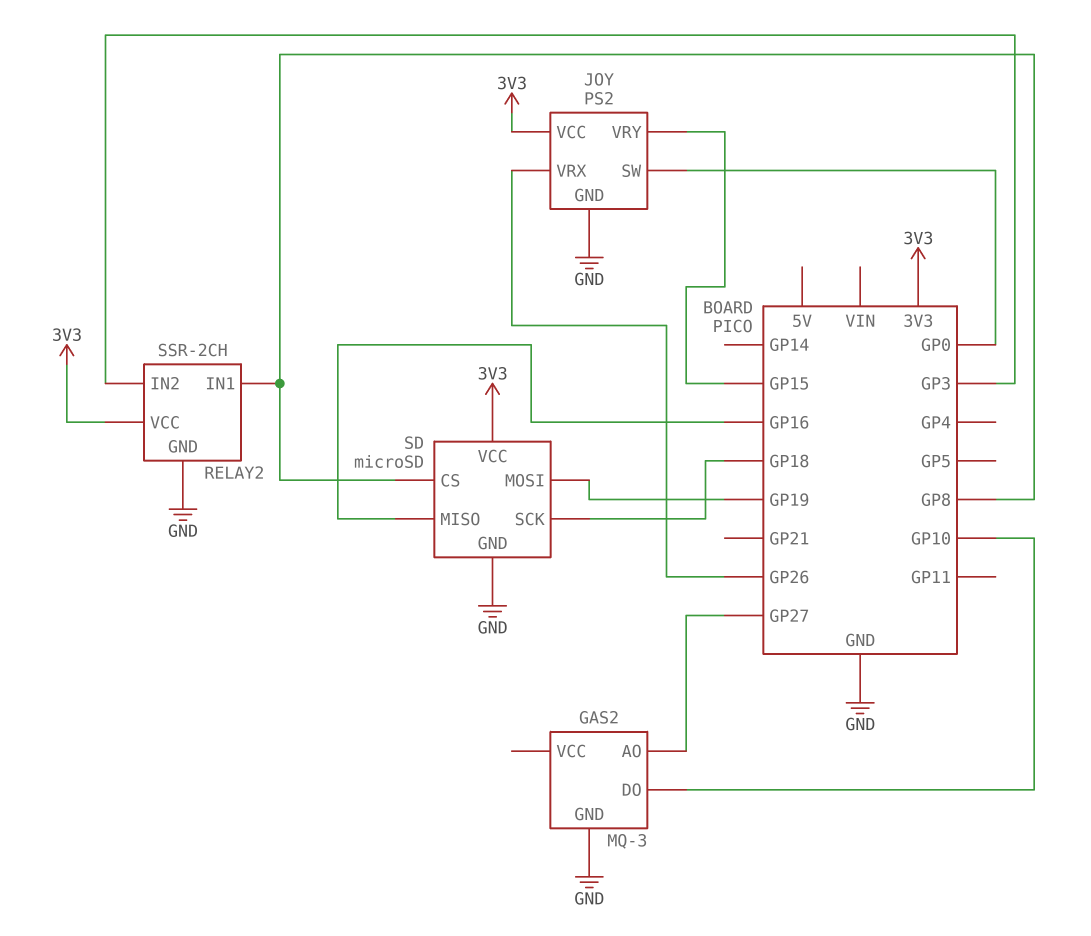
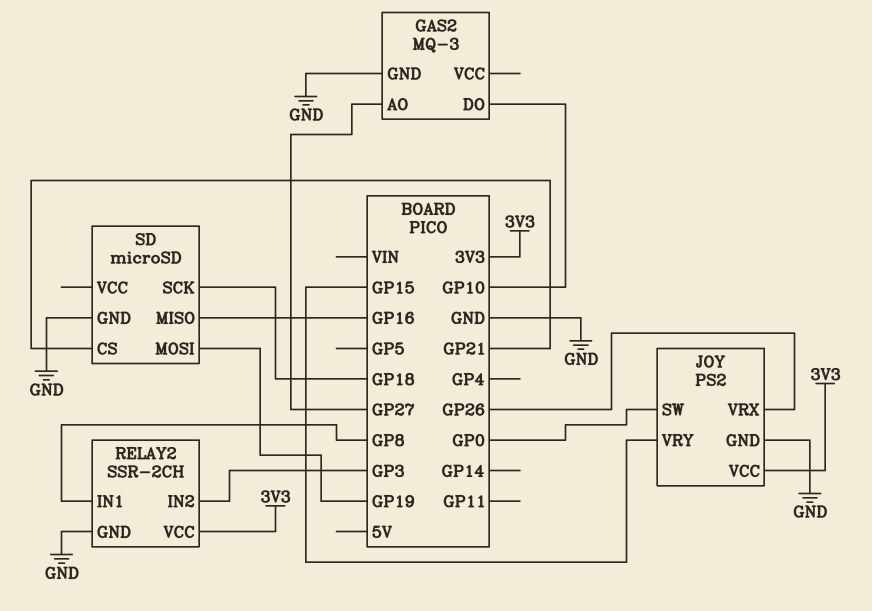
SD pin CS: GP8 -> GP21
SD pin VCC: 3V3 -> none

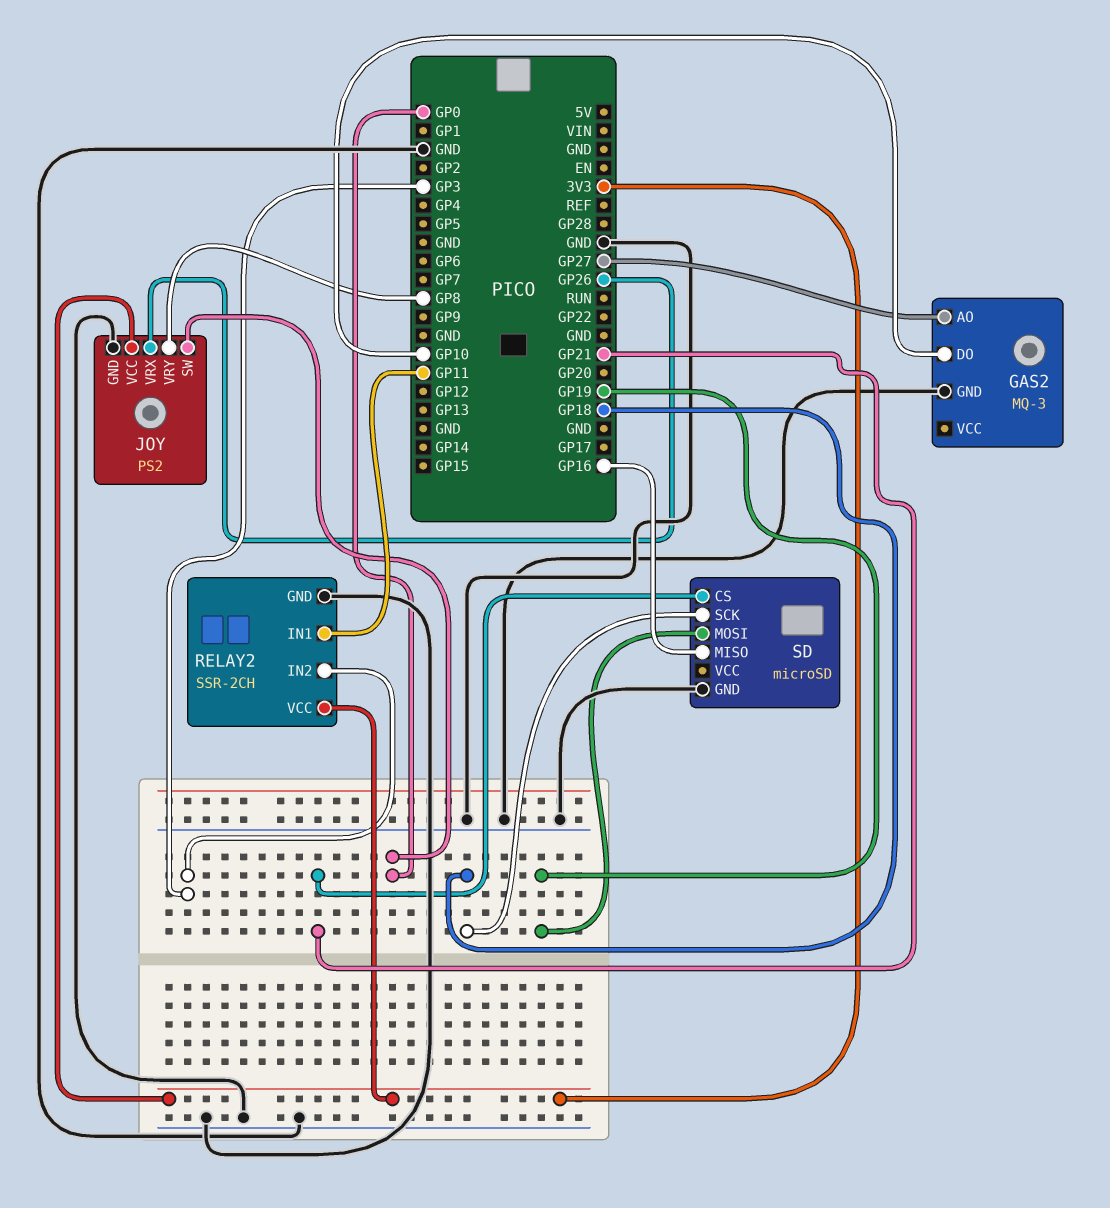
JOY pin VRY: GP15 -> GP8
RELAY2 pin IN1: GP8 -> GP11

